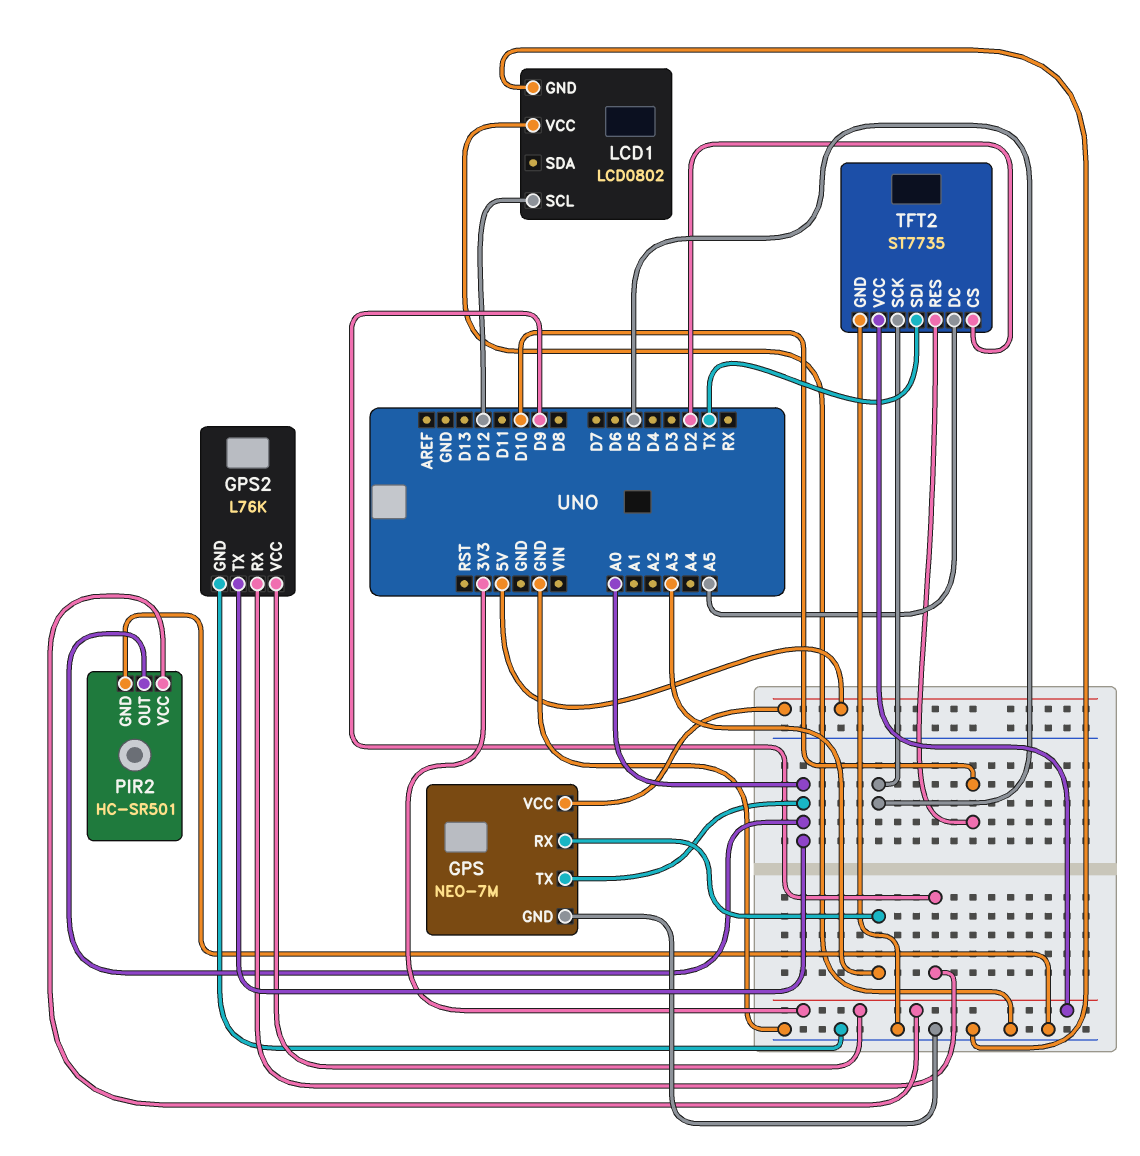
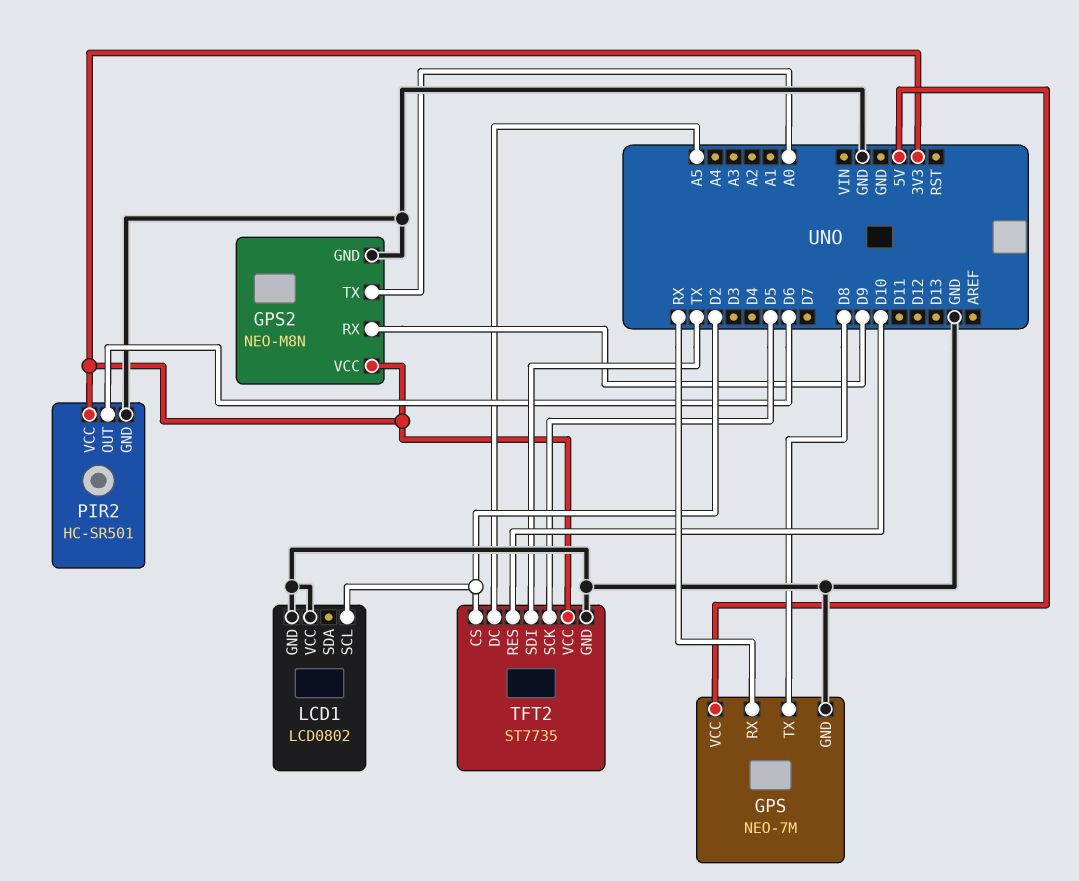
GPS pin RX: A3 -> RX
GPS pin TX: A0 -> D8
GPS2: L76K -> NEO-M8N
LCD1 pin SCL: D12 -> D2
PIR2 pin OUT: A0 -> D6

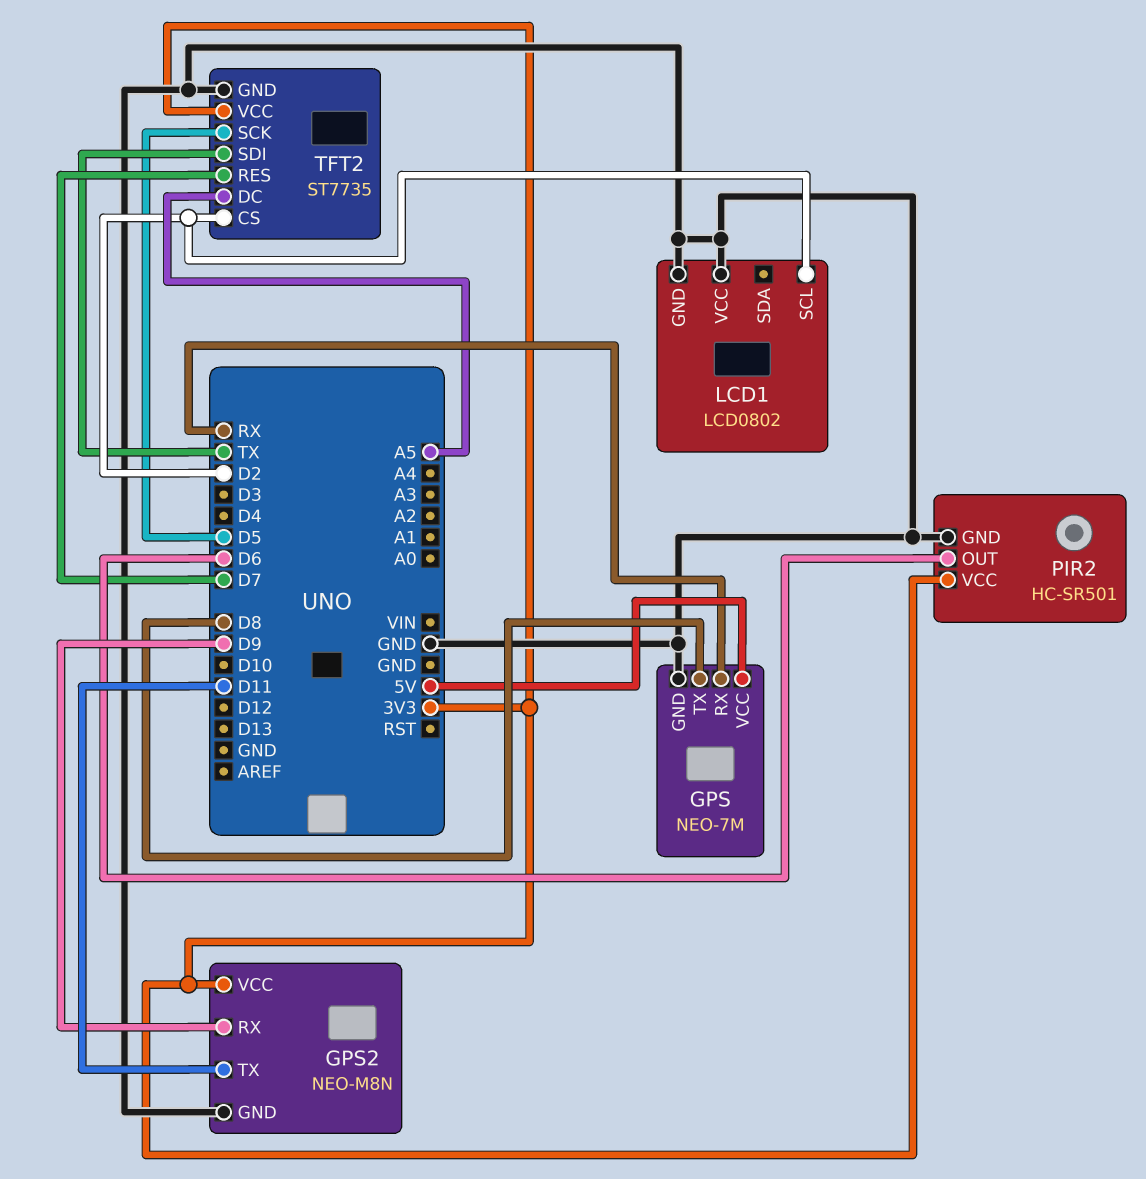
GPS2 pin TX: A0 -> D11
TFT2 pin RES: D10 -> D7

